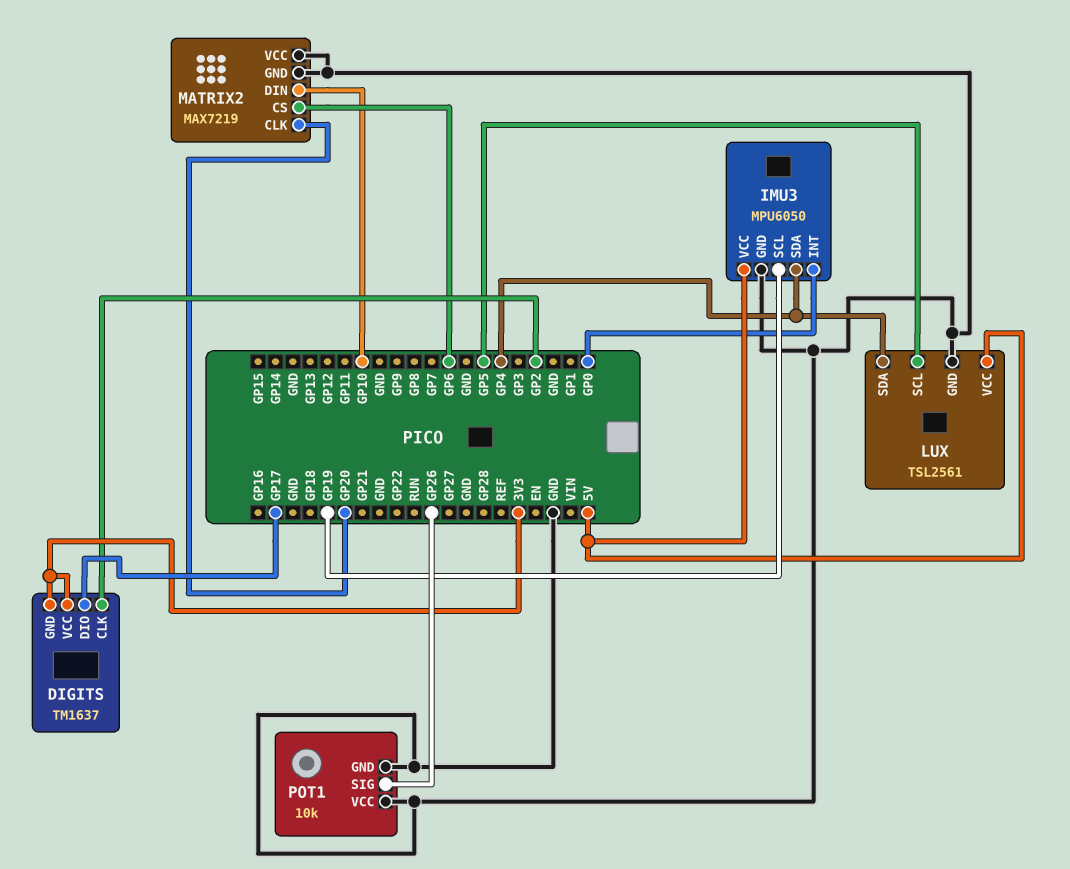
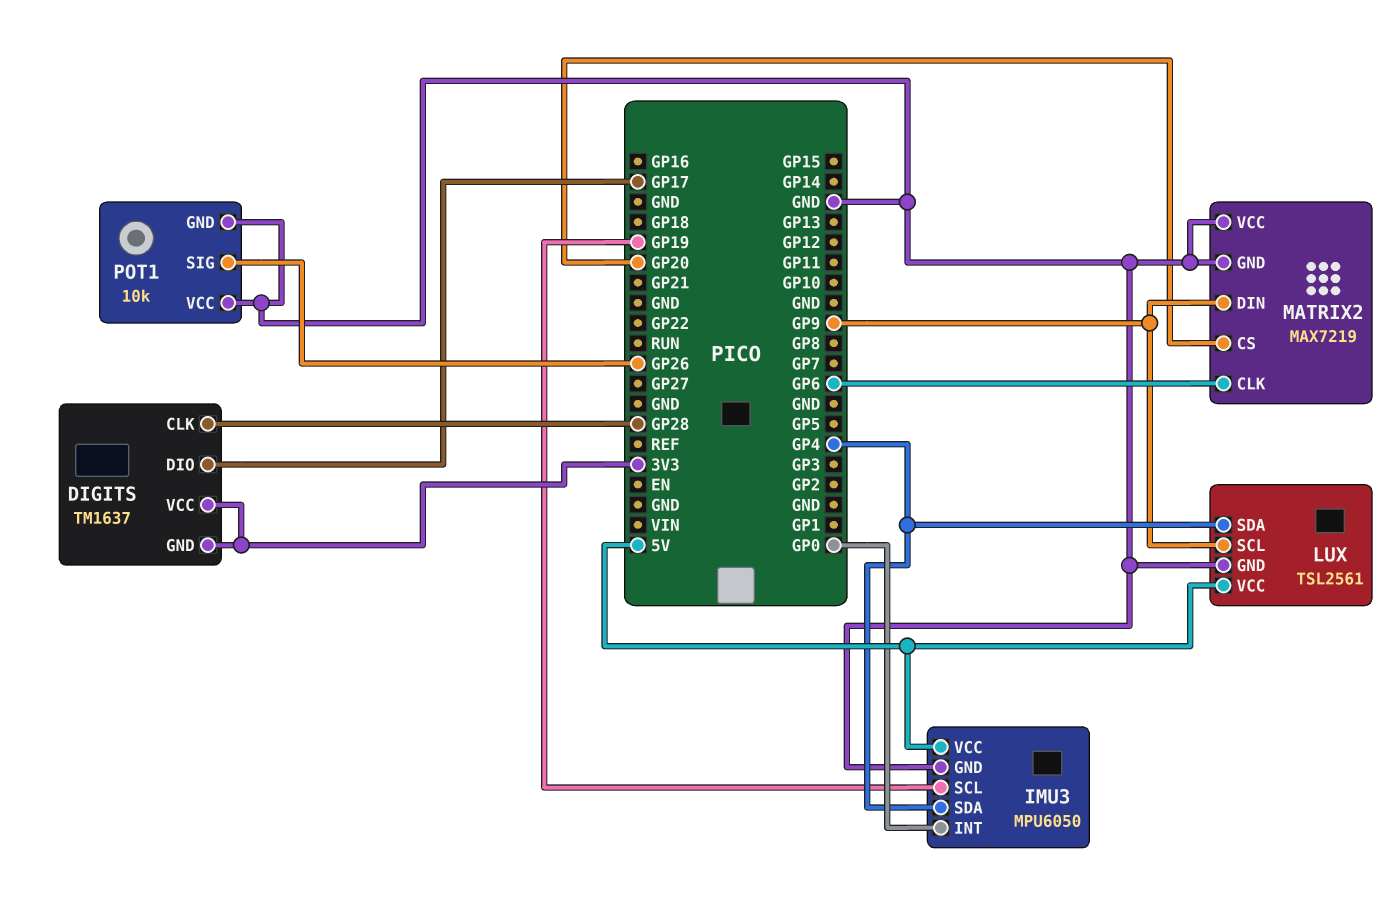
DIGITS pin CLK: GP2 -> GP28
LUX pin SCL: GP5 -> GP9
MATRIX2 pin CLK: GP20 -> GP6
MATRIX2 pin CS: GP6 -> GP20
MATRIX2 pin DIN: GP10 -> GP9

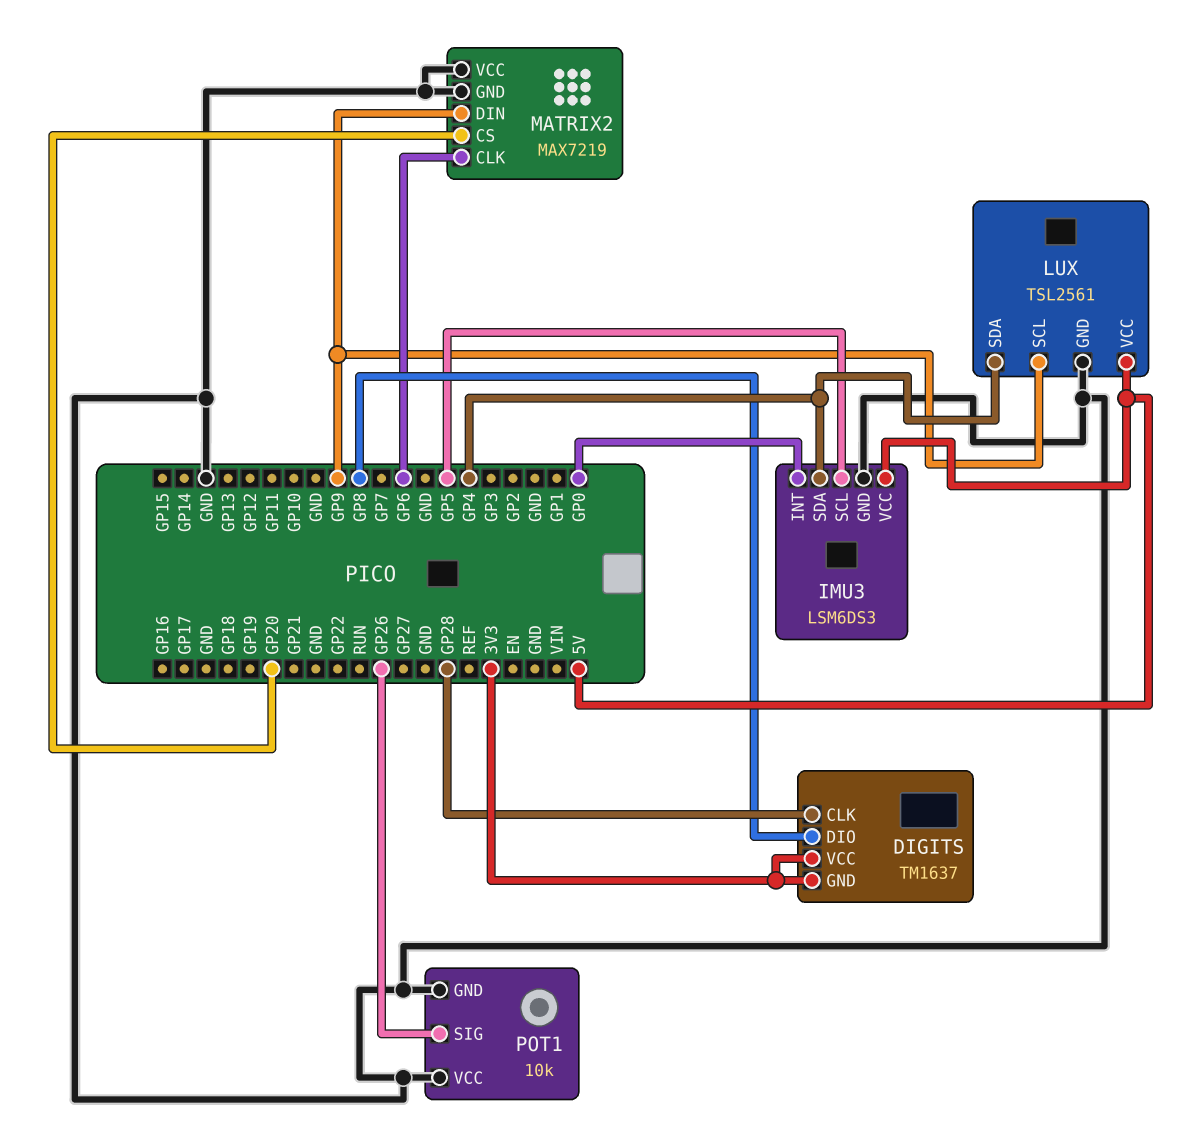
DIGITS pin DIO: GP17 -> GP8
IMU3: MPU6050 -> LSM6DS3
IMU3 pin SCL: GP19 -> GP5

